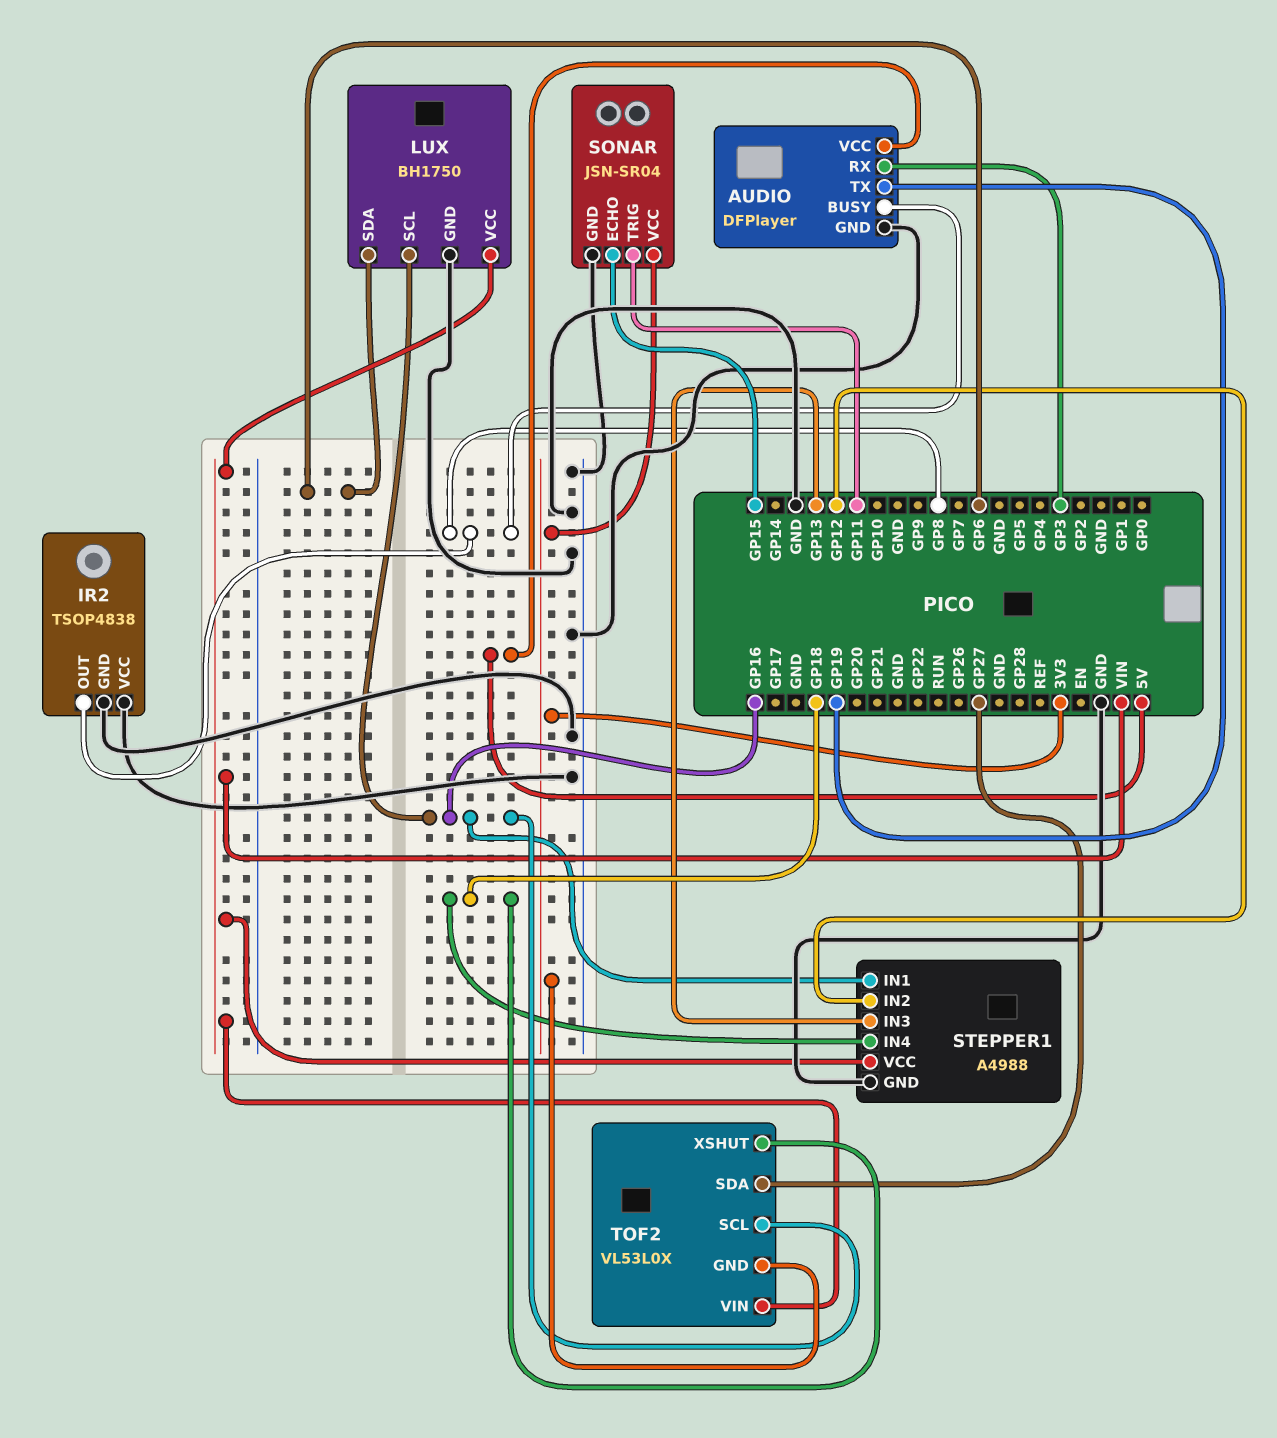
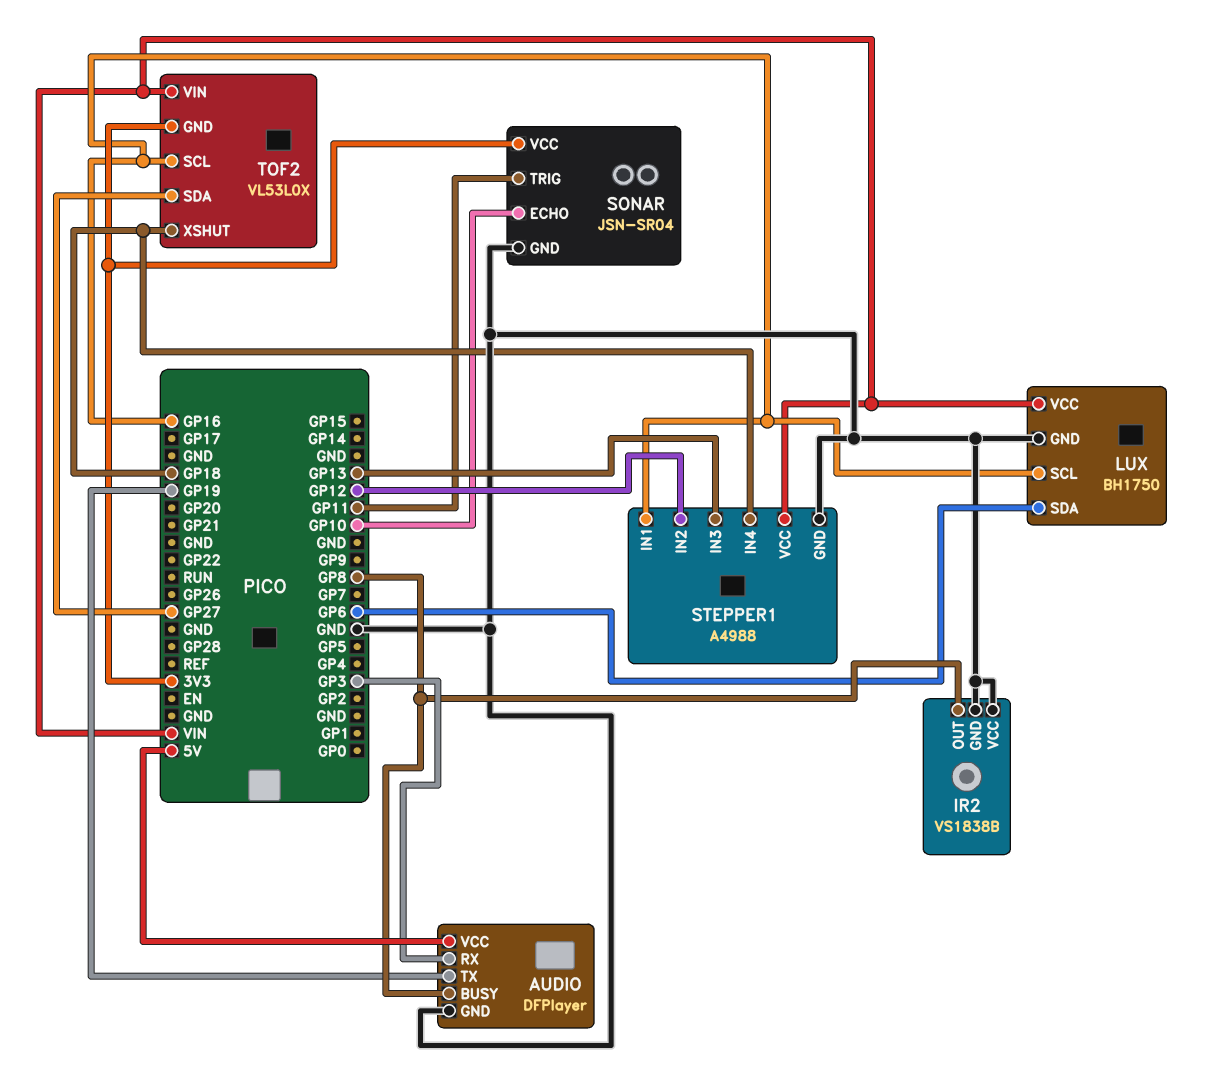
IR2: TSOP4838 -> VS1838B
SONAR pin ECHO: GP15 -> GP10

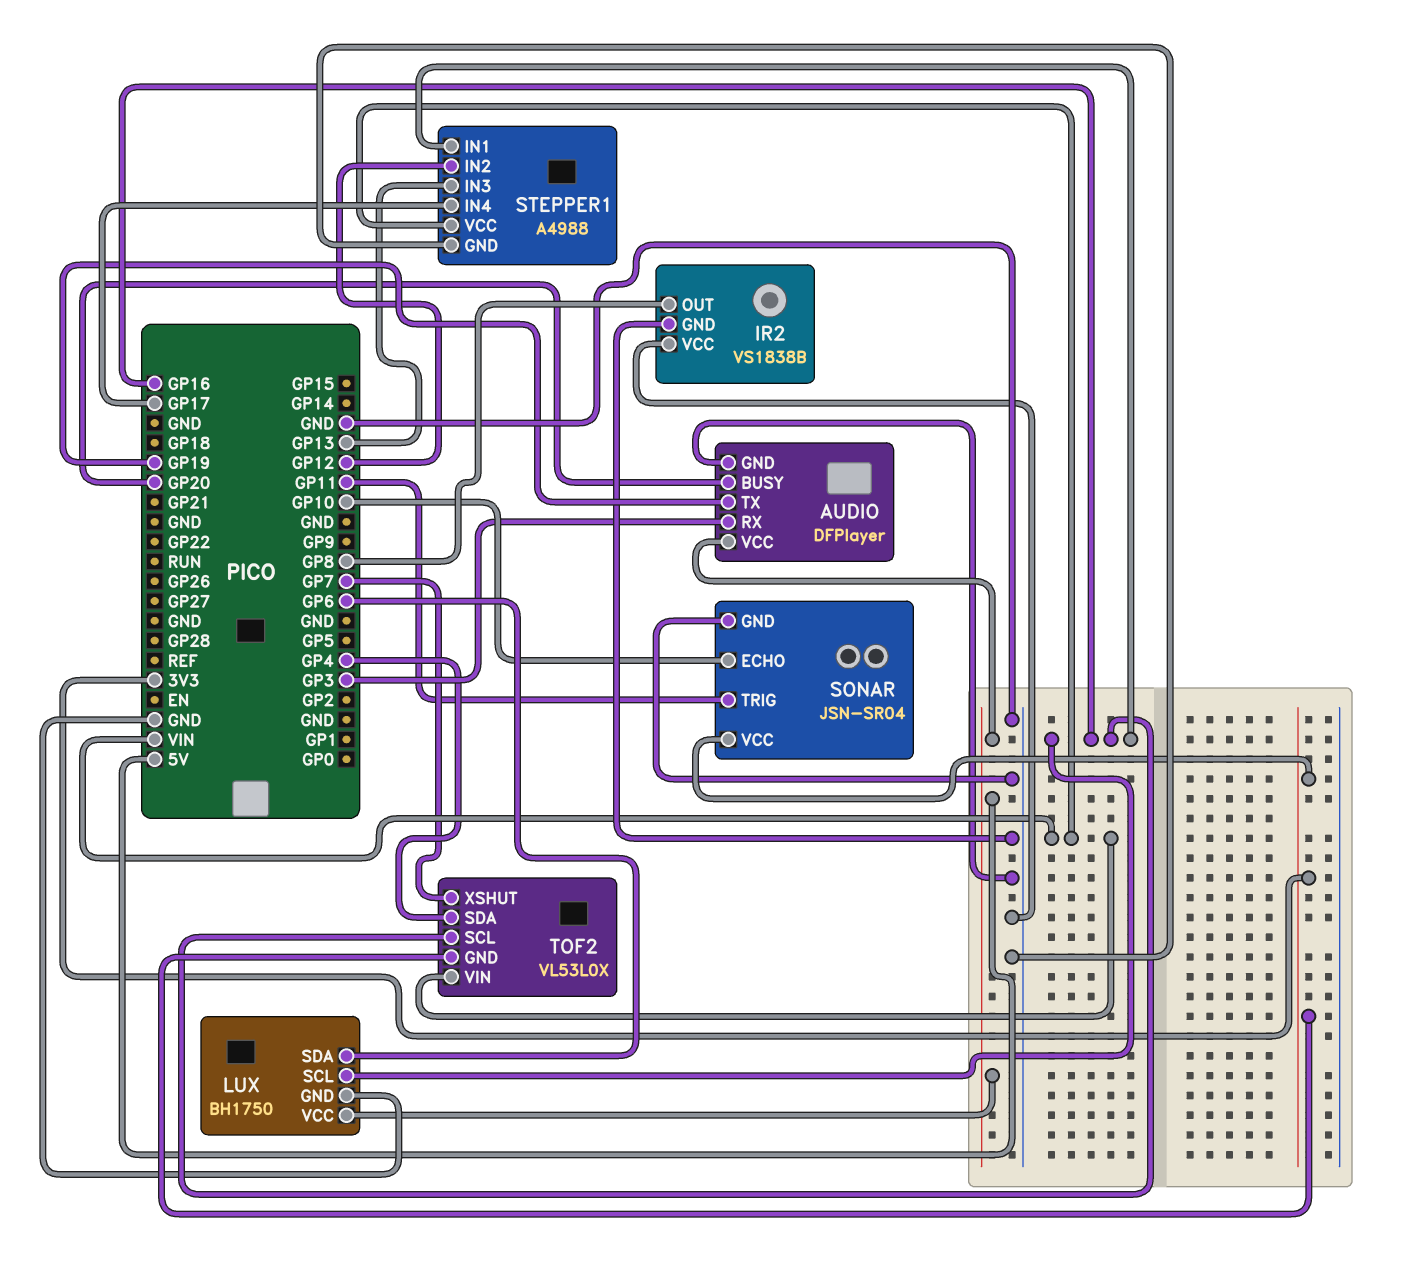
AUDIO pin BUSY: GP8 -> GP20
LUX pin VCC: VIN -> 5V
STEPPER1 pin IN4: GP18 -> GP17
TOF2 pin SDA: GP27 -> GP4
TOF2 pin XSHUT: GP18 -> GP7

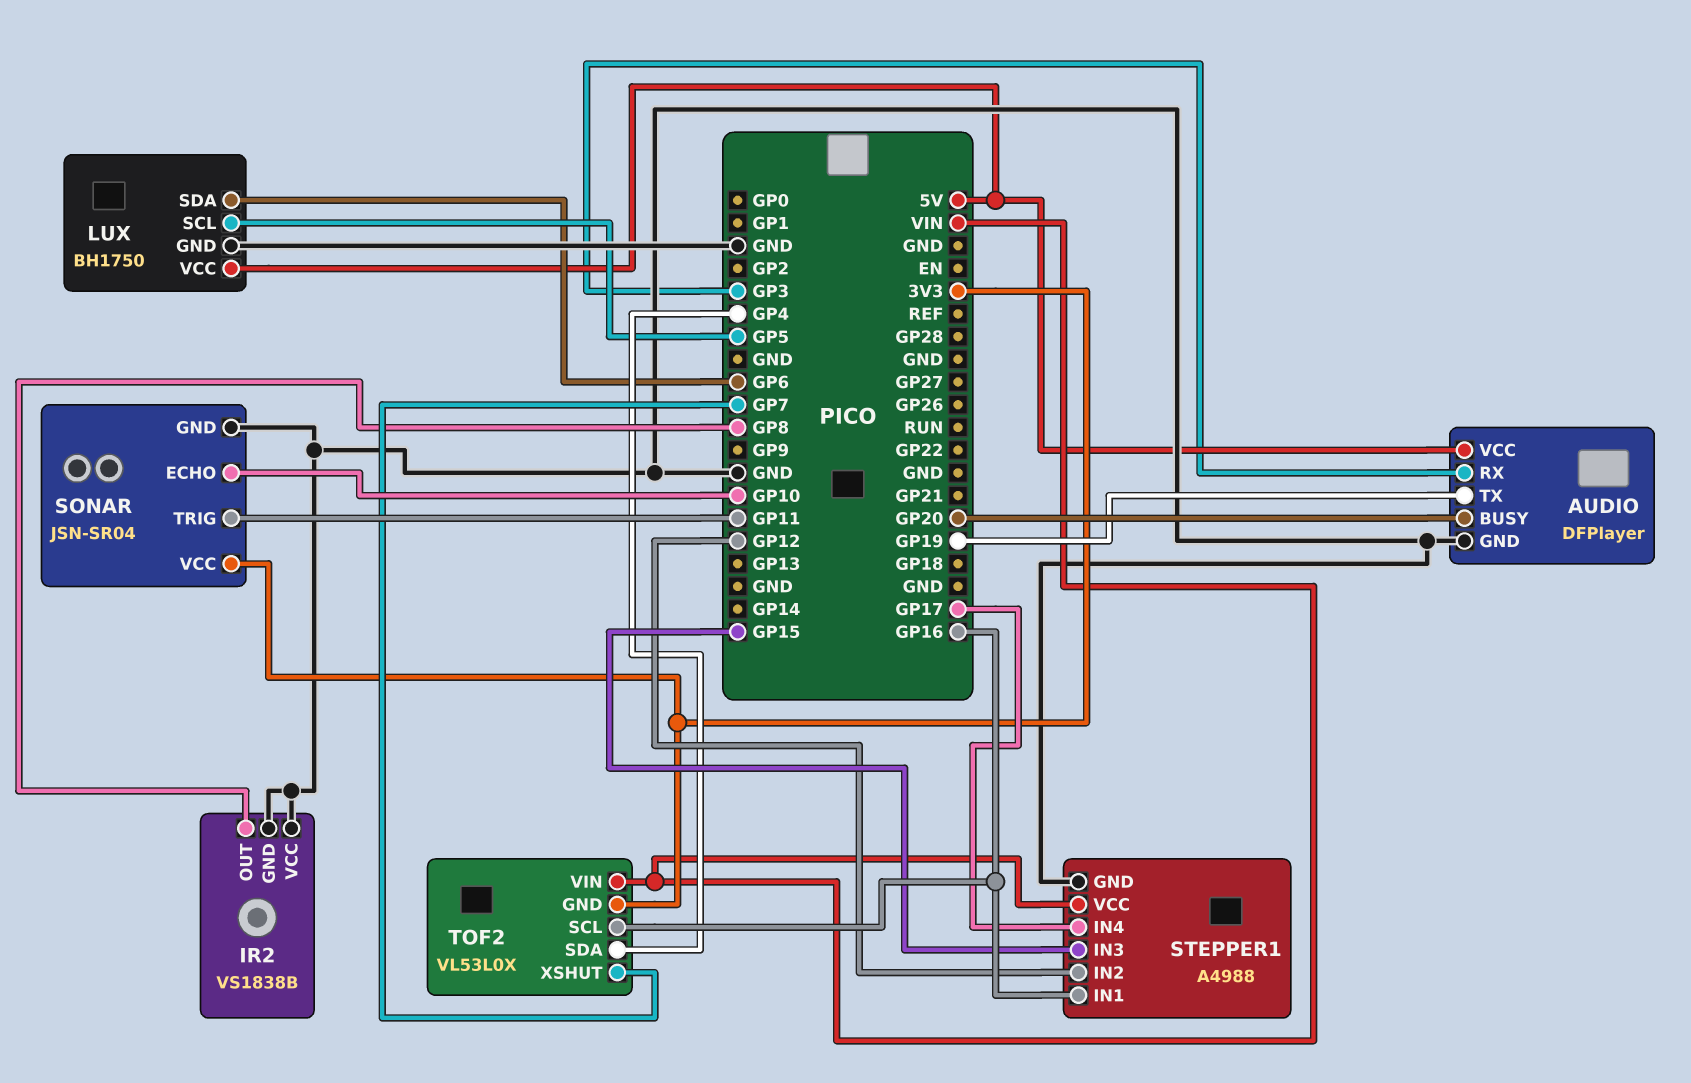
LUX pin SCL: GP16 -> GP5
STEPPER1 pin IN3: GP13 -> GP15

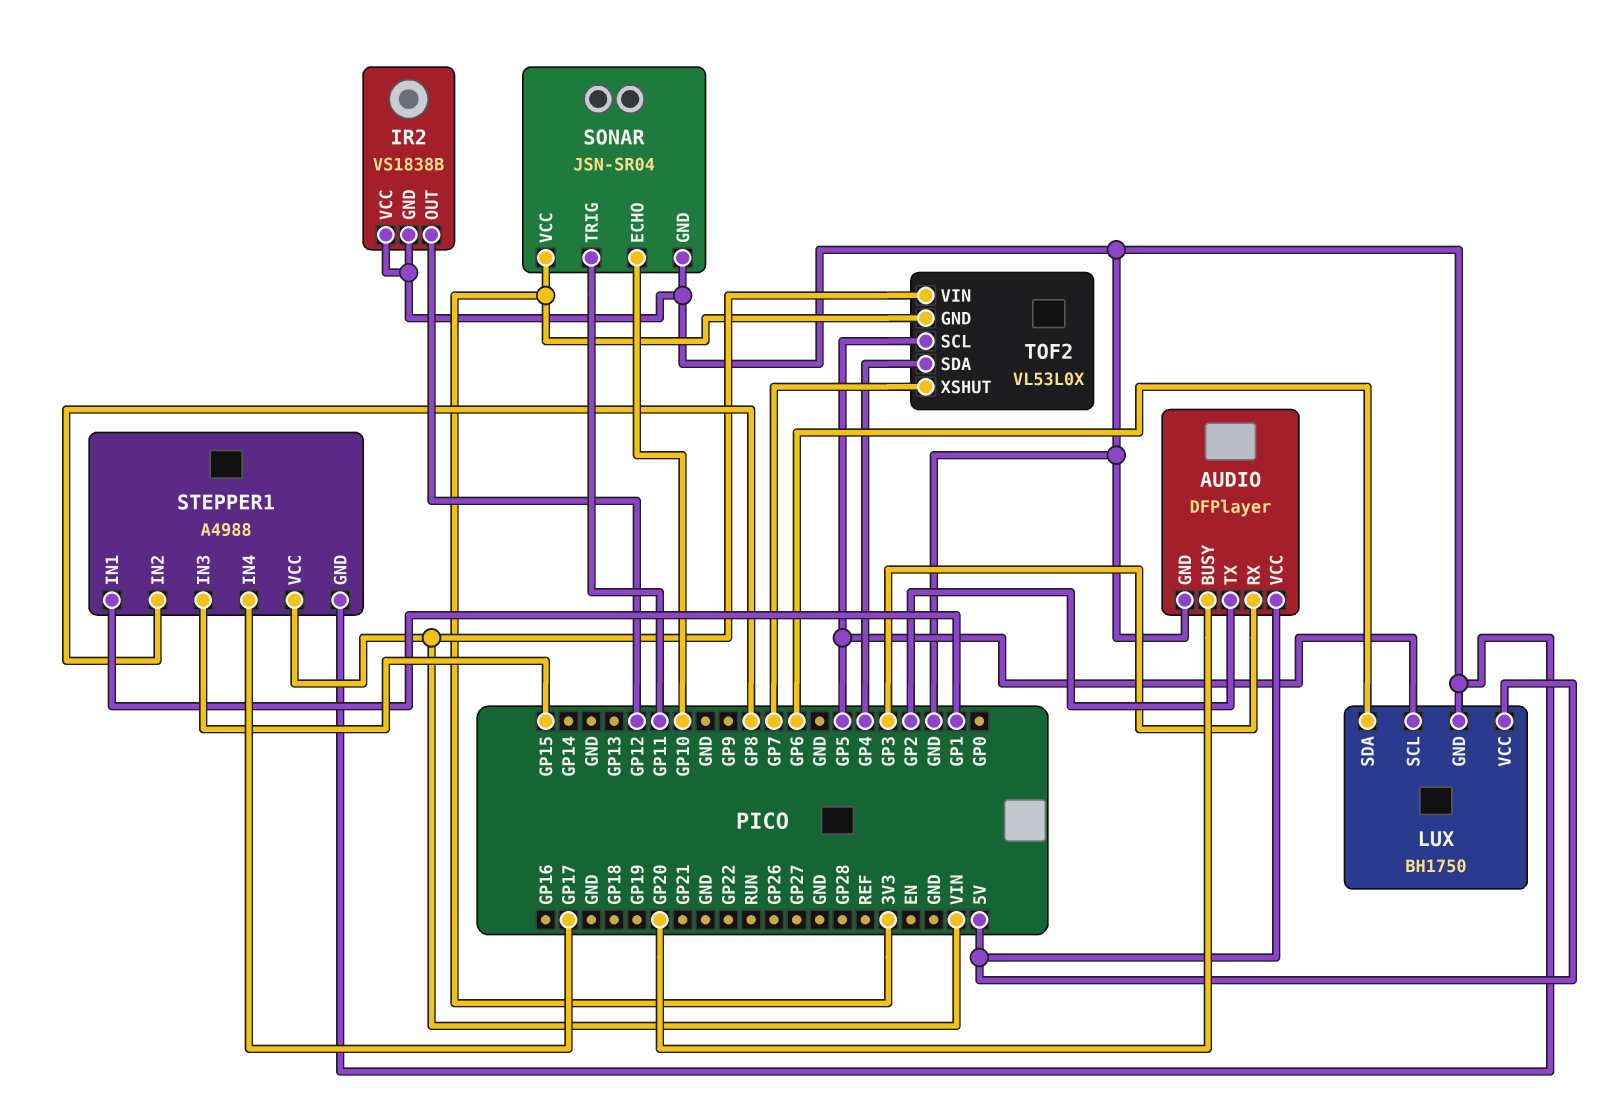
AUDIO pin TX: GP19 -> GP2
IR2 pin OUT: GP8 -> GP12
STEPPER1 pin IN1: GP16 -> GP1
STEPPER1 pin IN2: GP12 -> GP8
TOF2 pin SCL: GP16 -> GP5

